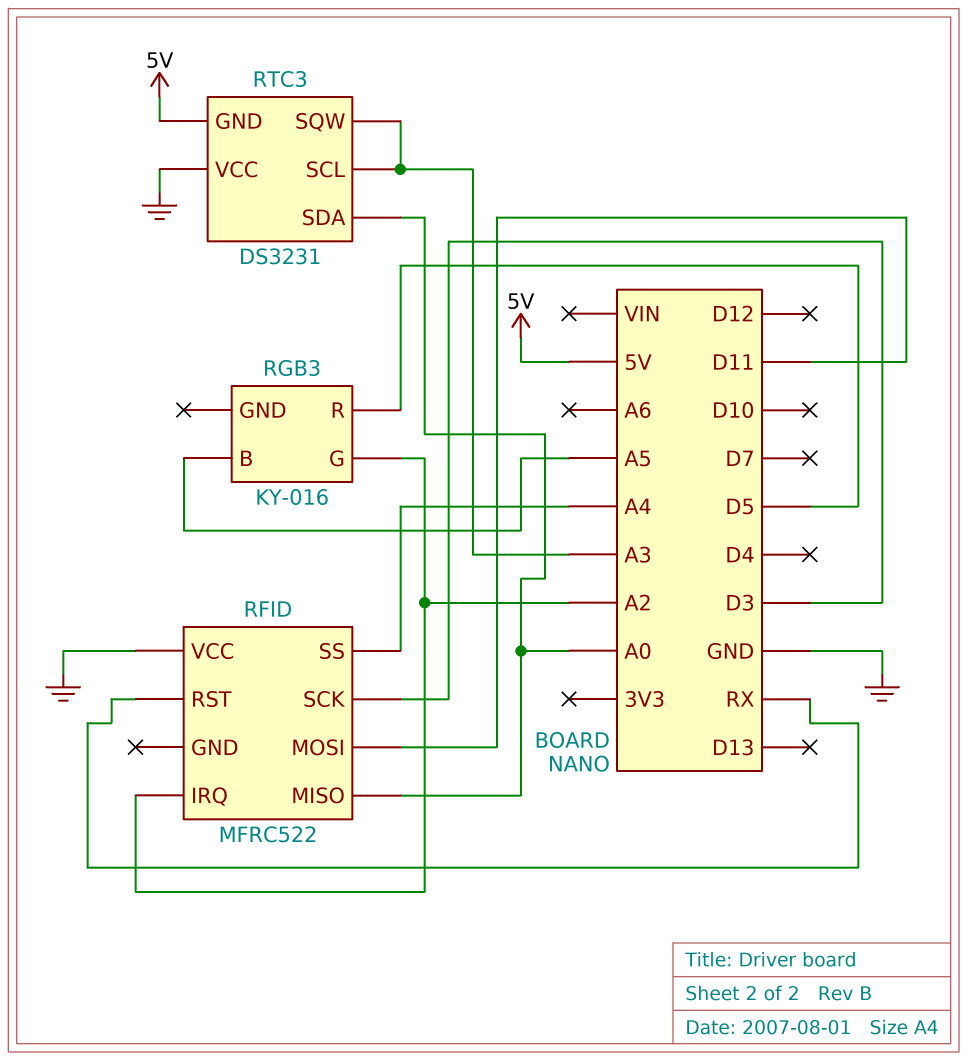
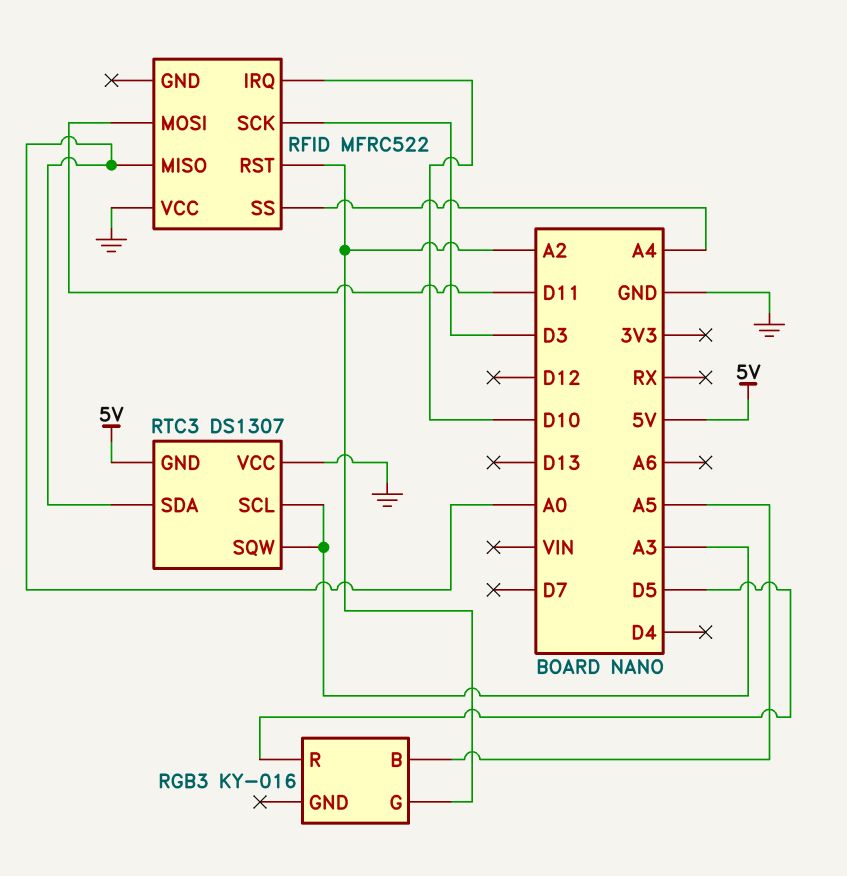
RFID pin IRQ: A2 -> D10
RFID pin RST: RX -> A2
RTC3: DS3231 -> DS1307

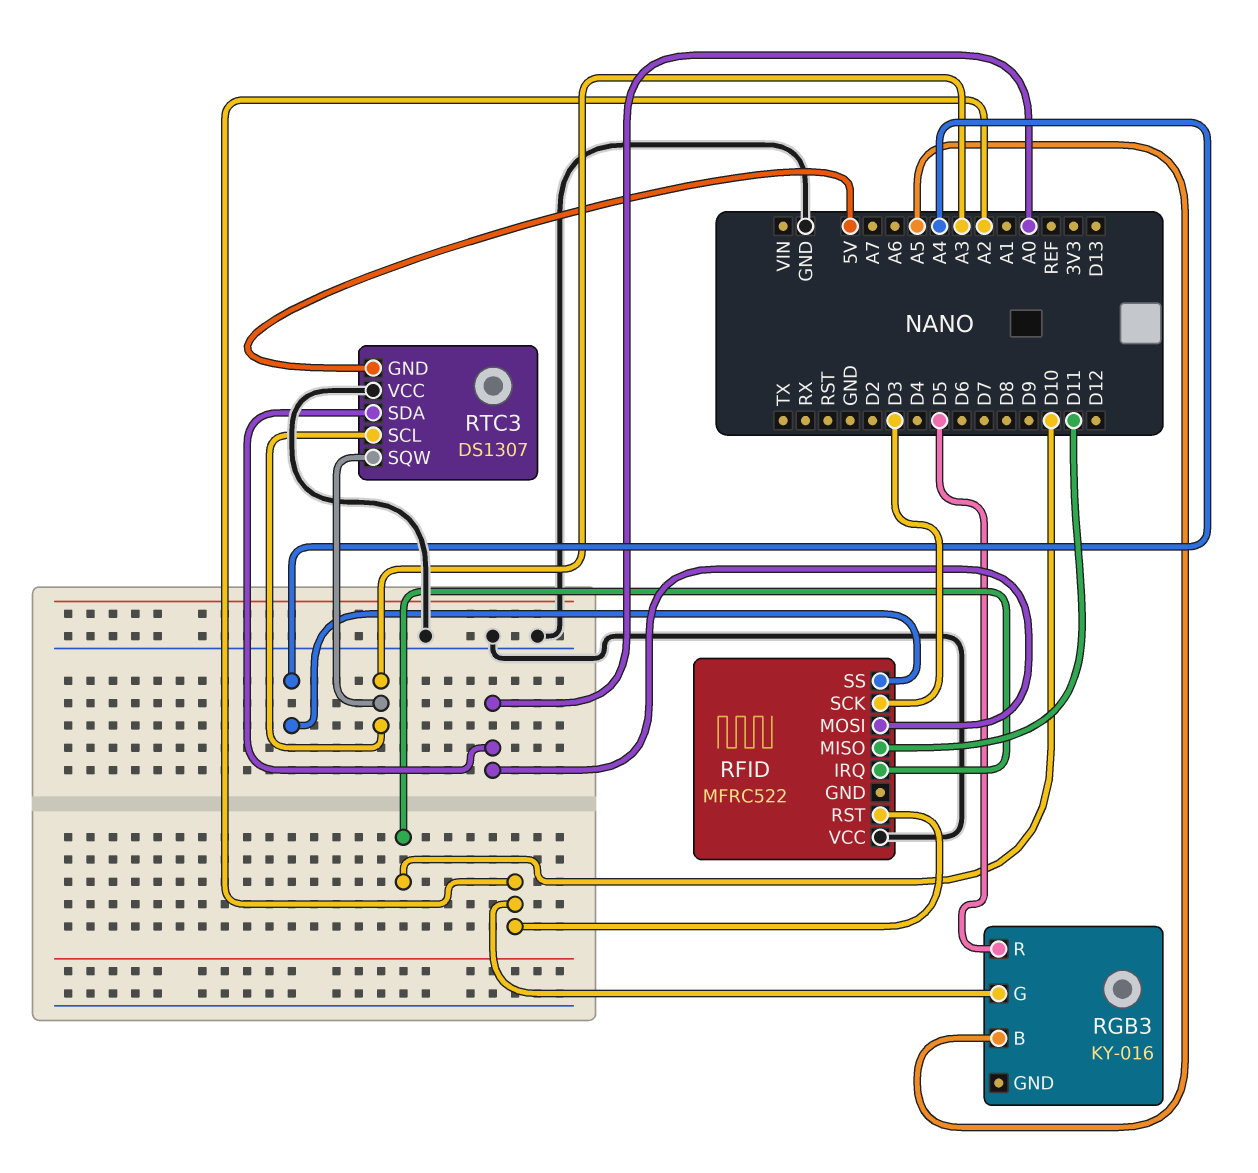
RFID pin MISO: A0 -> D11
RFID pin MOSI: D11 -> A0

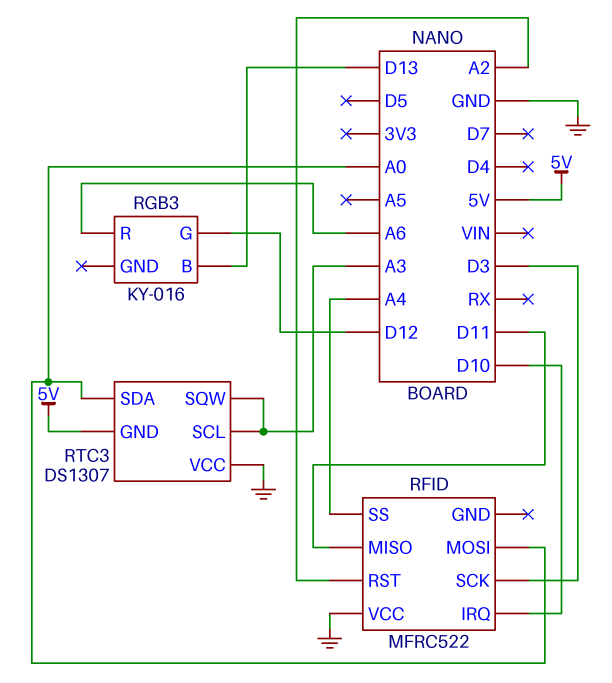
RGB3 pin B: A5 -> D13
RGB3 pin G: A2 -> D12
RGB3 pin R: D5 -> A6

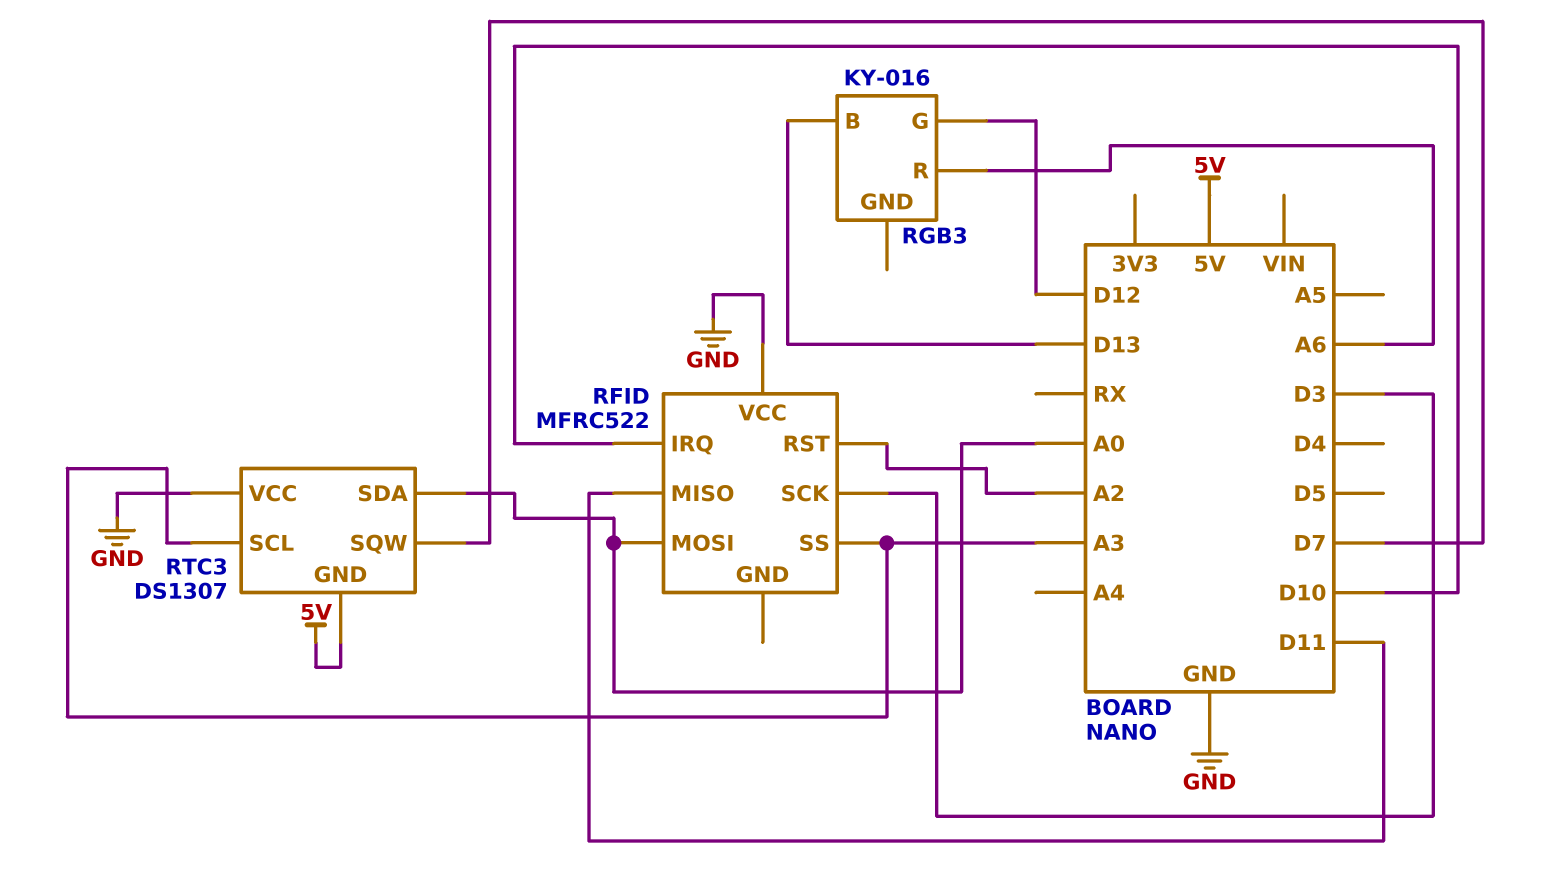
RFID pin SS: A4 -> A3
RTC3 pin SQW: A3 -> D7

